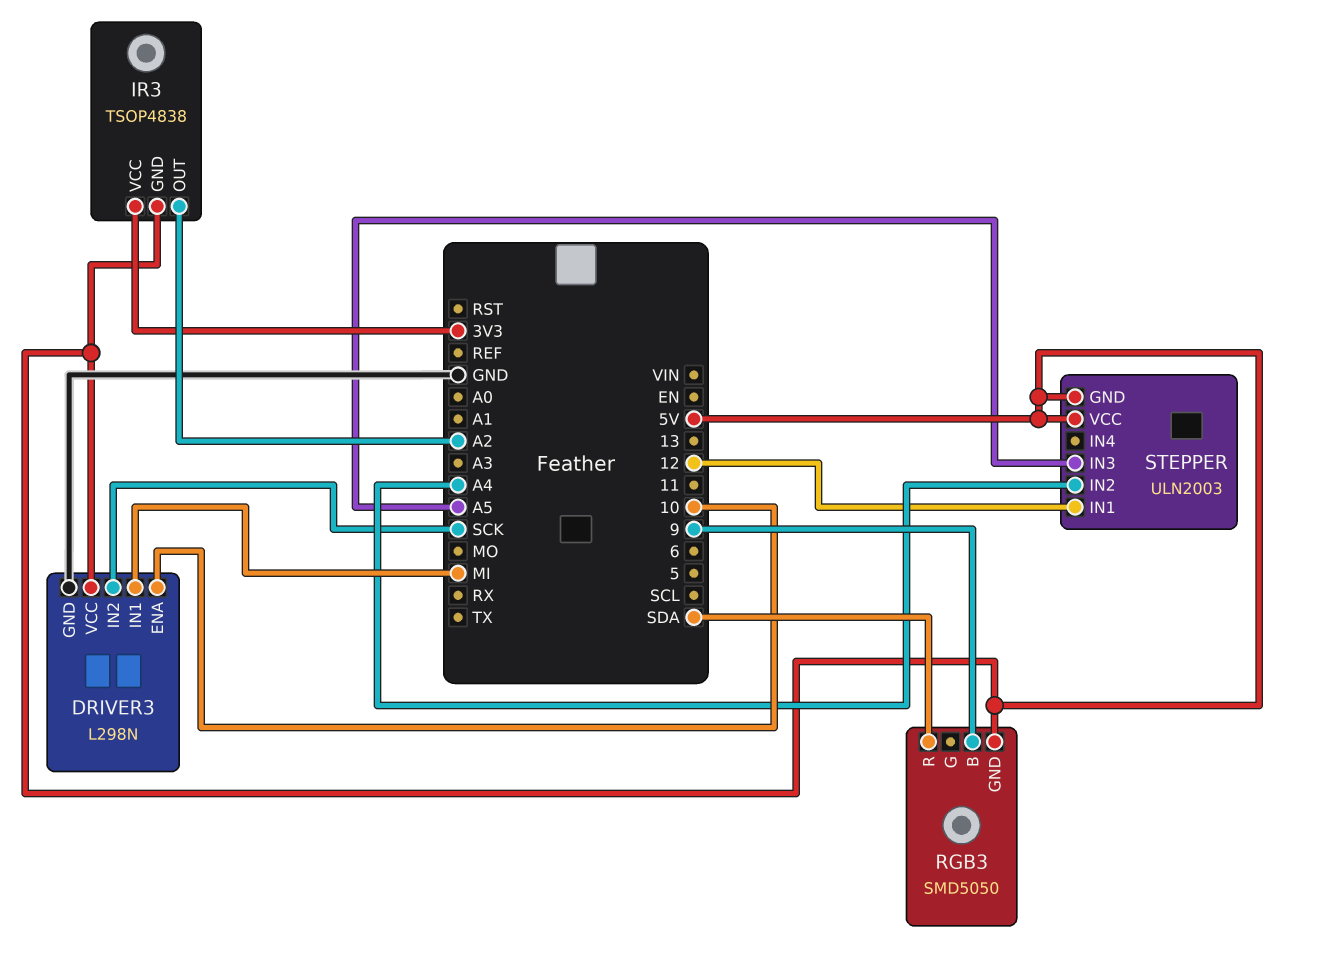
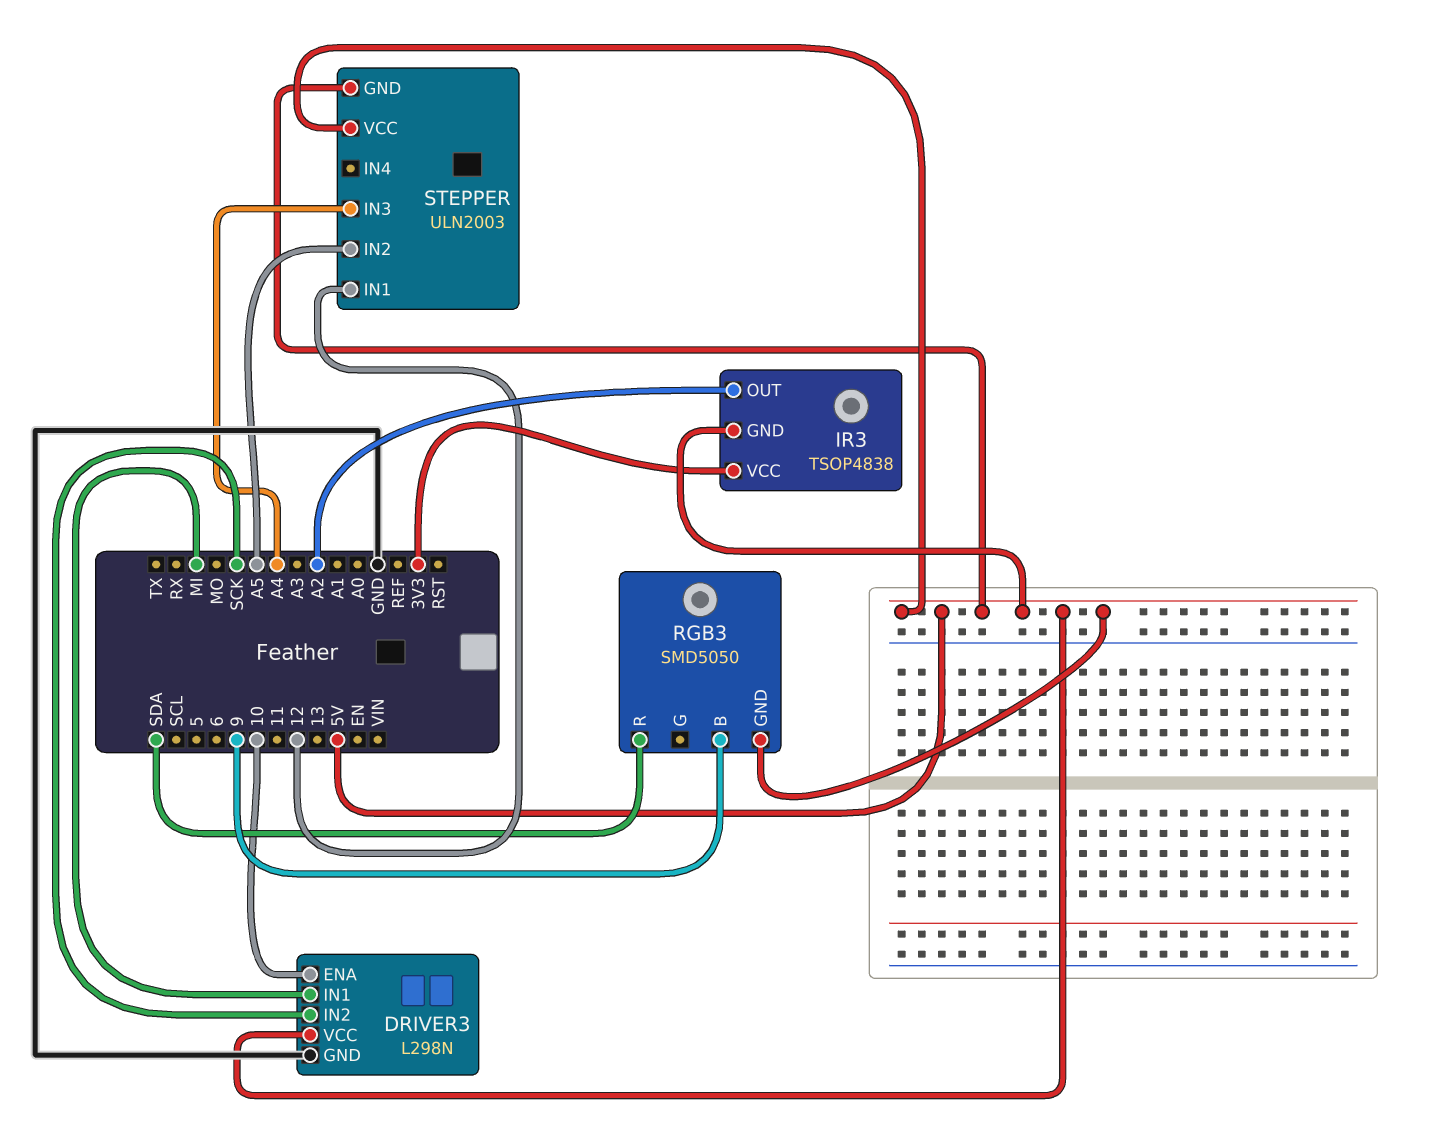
STEPPER pin IN2: A4 -> A5
STEPPER pin IN3: A5 -> A4

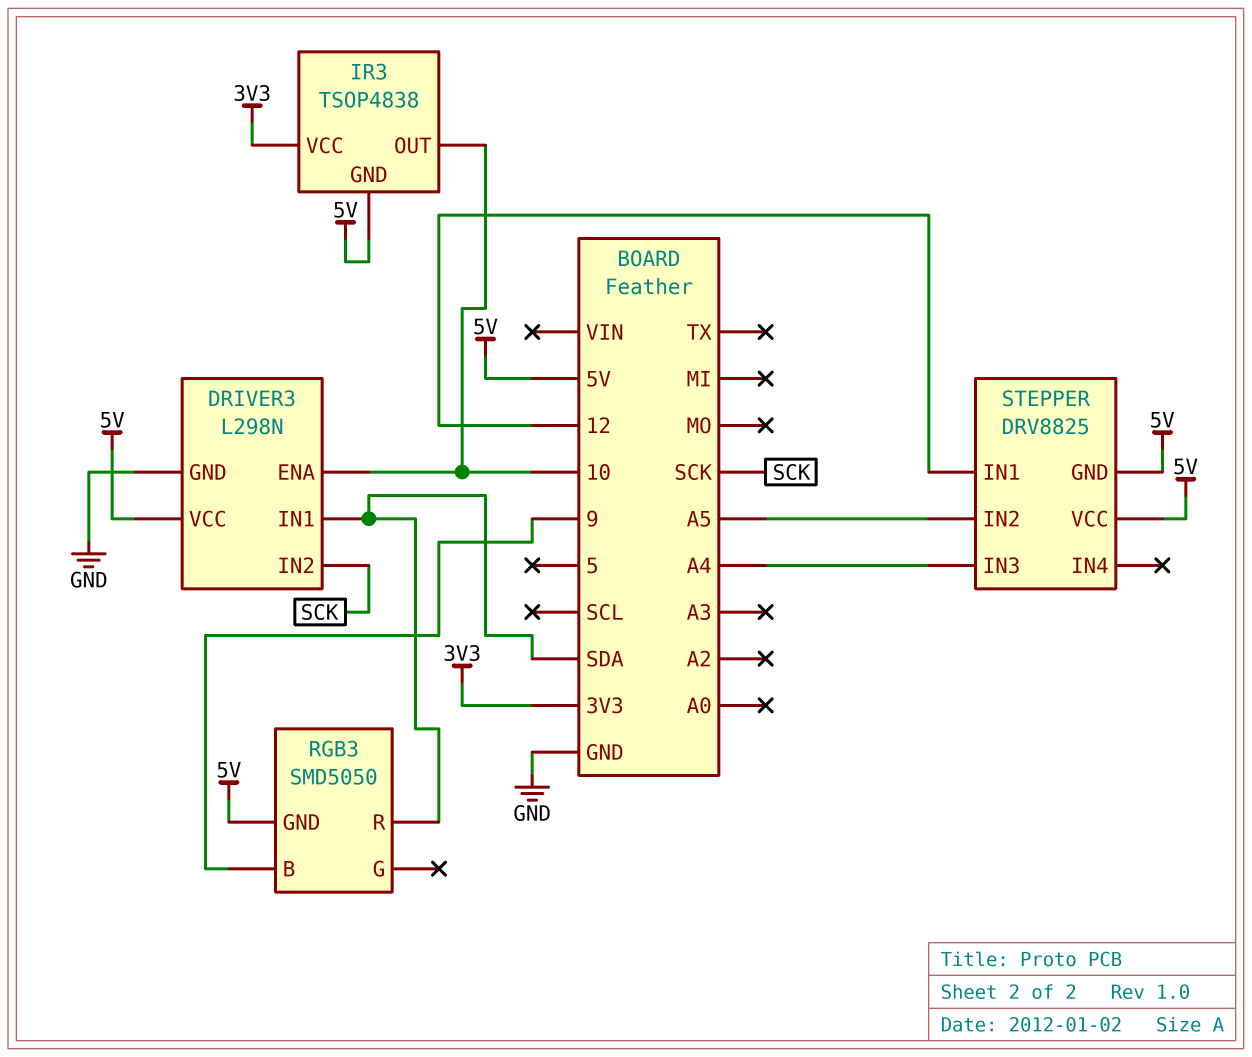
DRIVER3 pin IN1: MI -> SDA
IR3 pin OUT: A2 -> 10
STEPPER: ULN2003 -> DRV8825

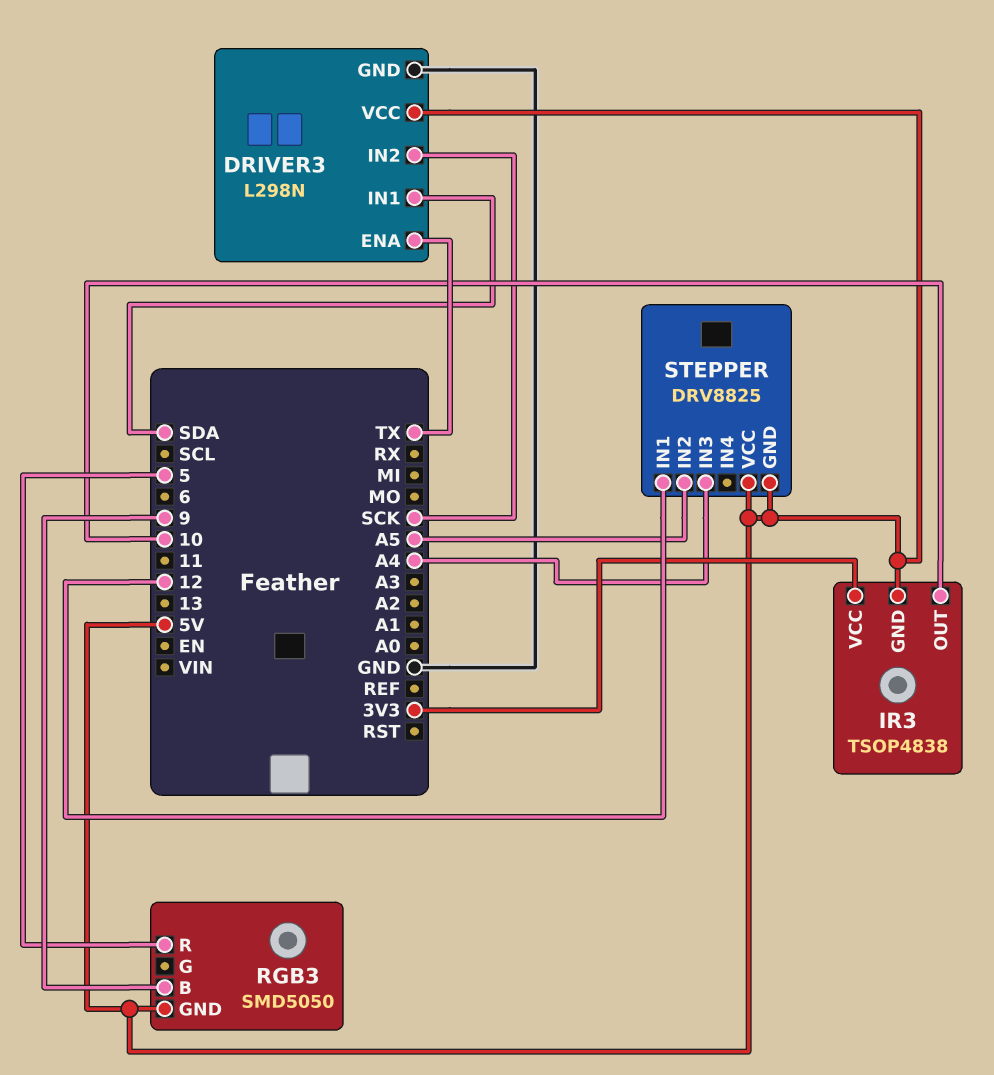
DRIVER3 pin ENA: 10 -> TX
RGB3 pin R: SDA -> 5

